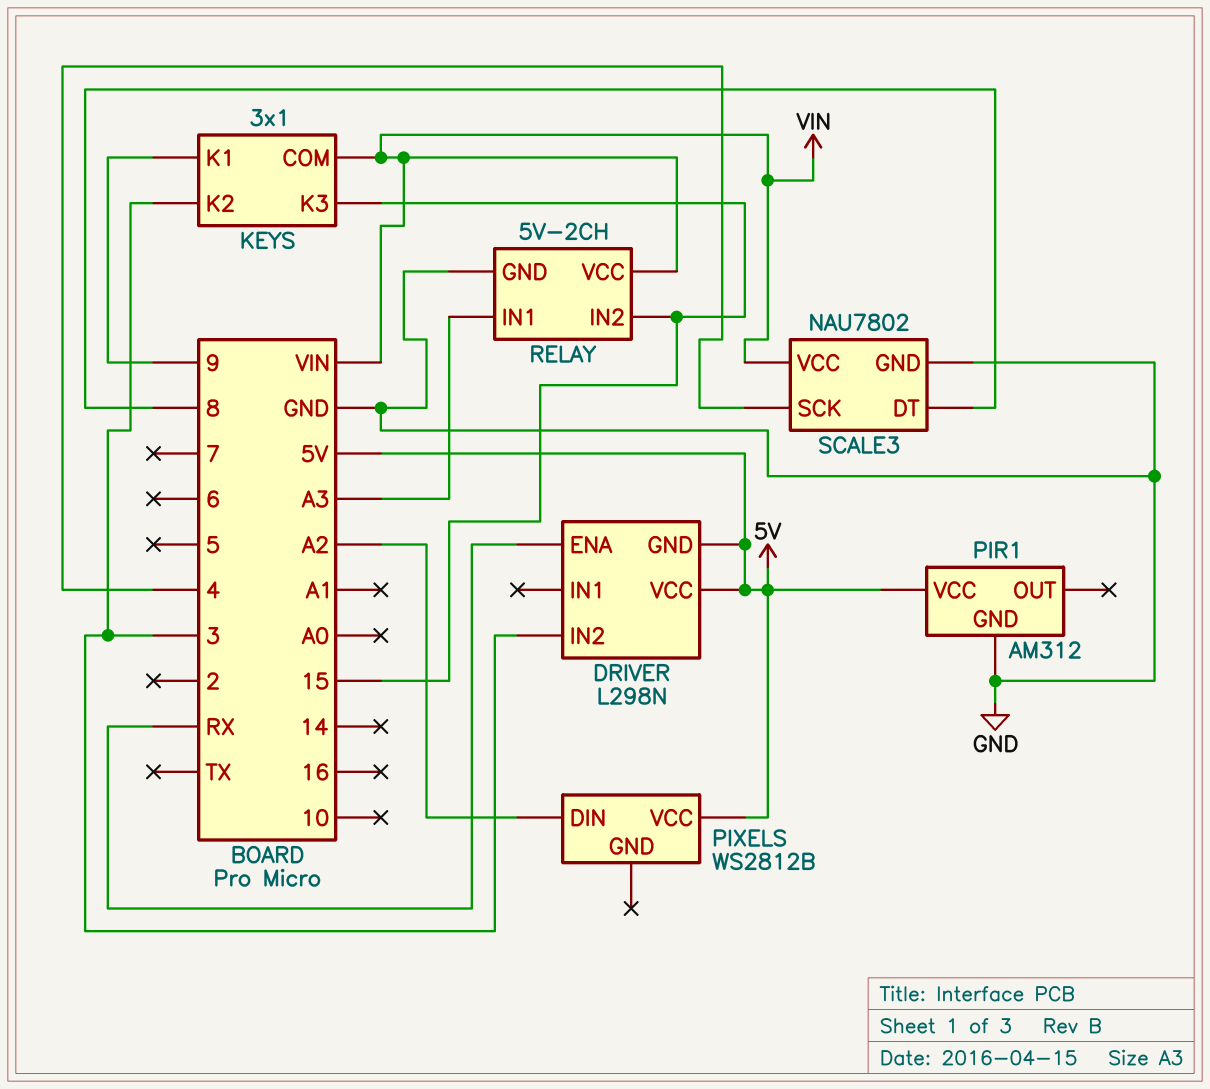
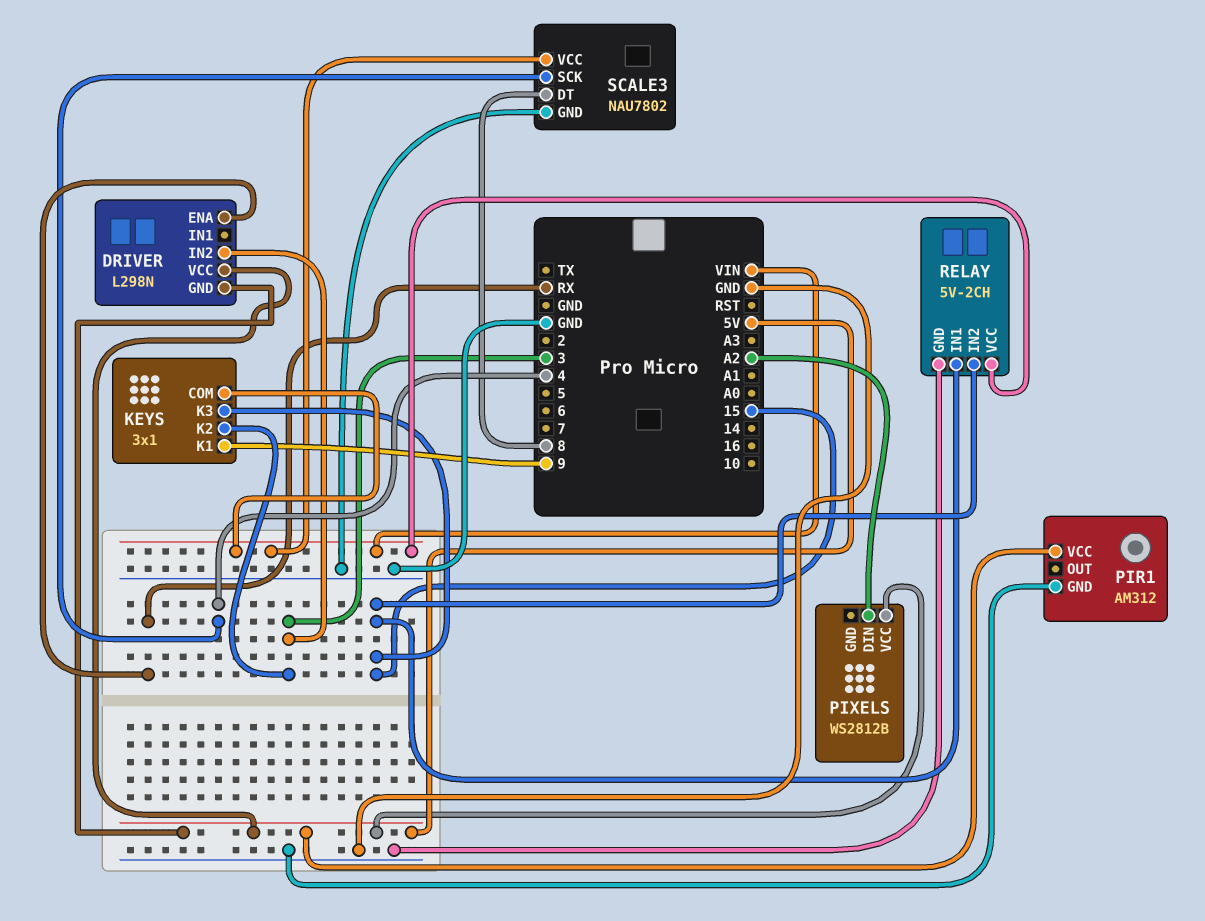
RELAY pin IN1: A3 -> 15

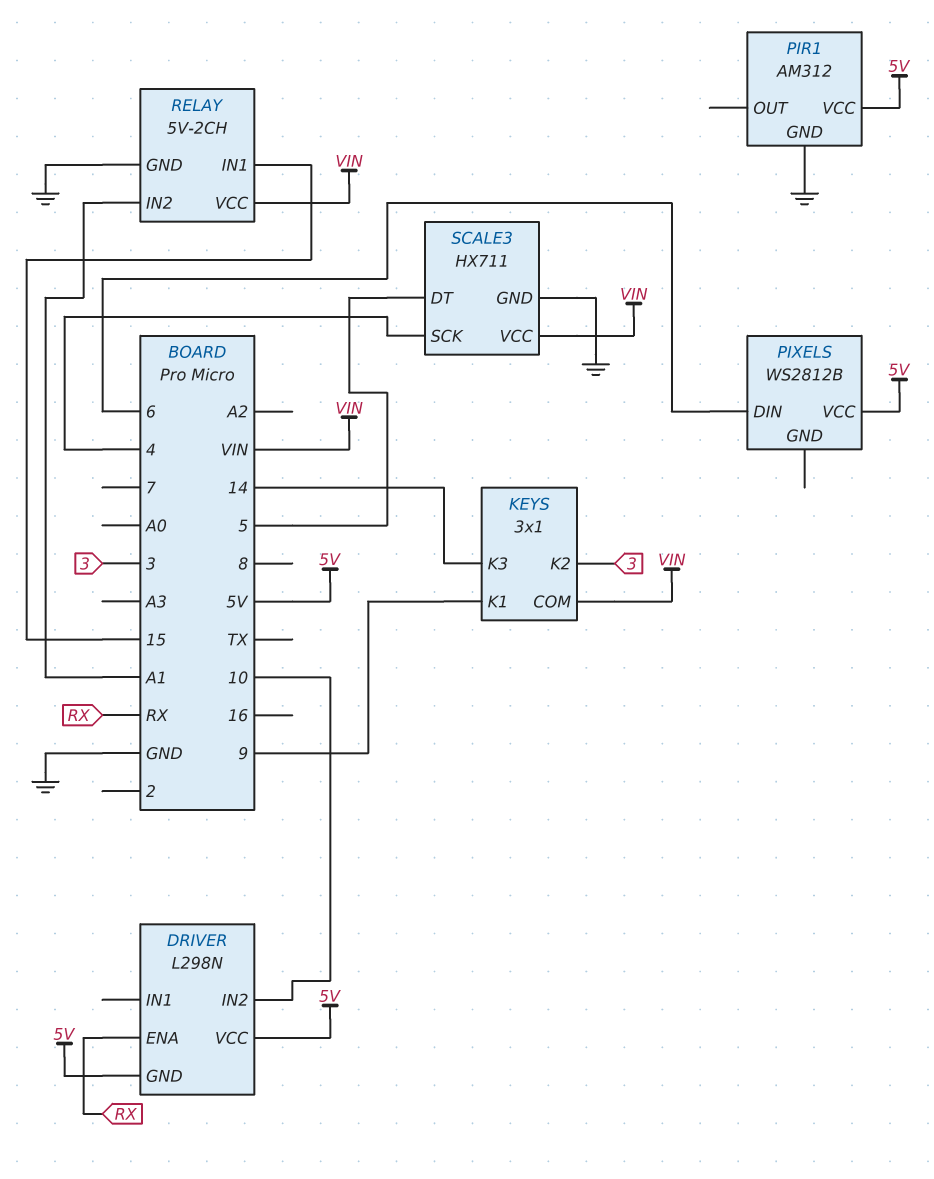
DRIVER pin IN2: 3 -> 10
KEYS pin K3: 15 -> 14
PIXELS pin DIN: A2 -> 6
RELAY pin IN2: 15 -> A1
SCALE3: NAU7802 -> HX711
SCALE3 pin DT: 8 -> 5

